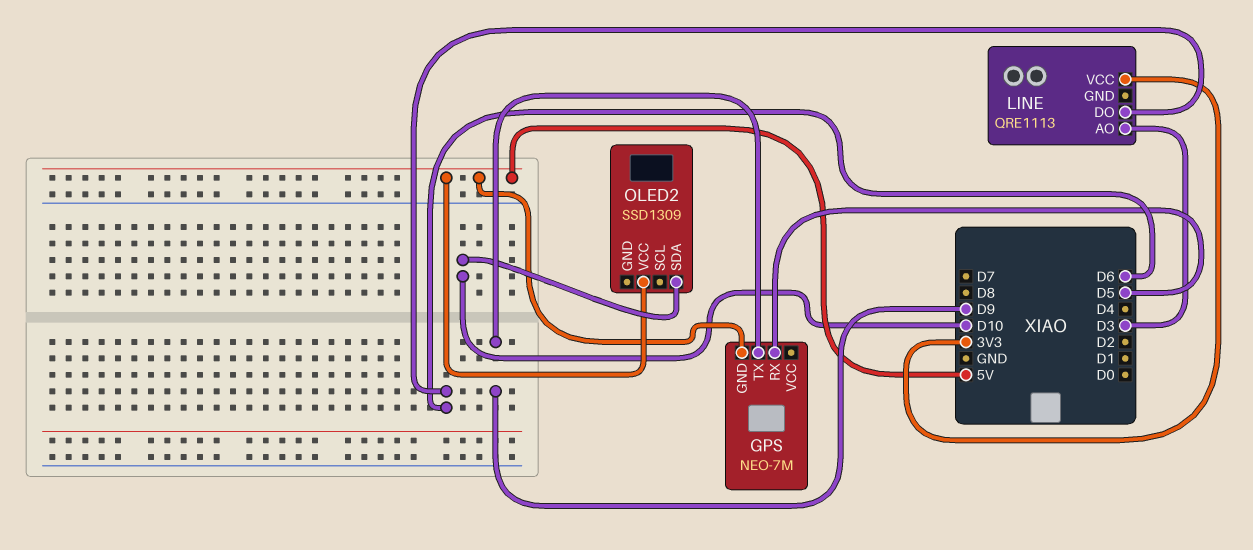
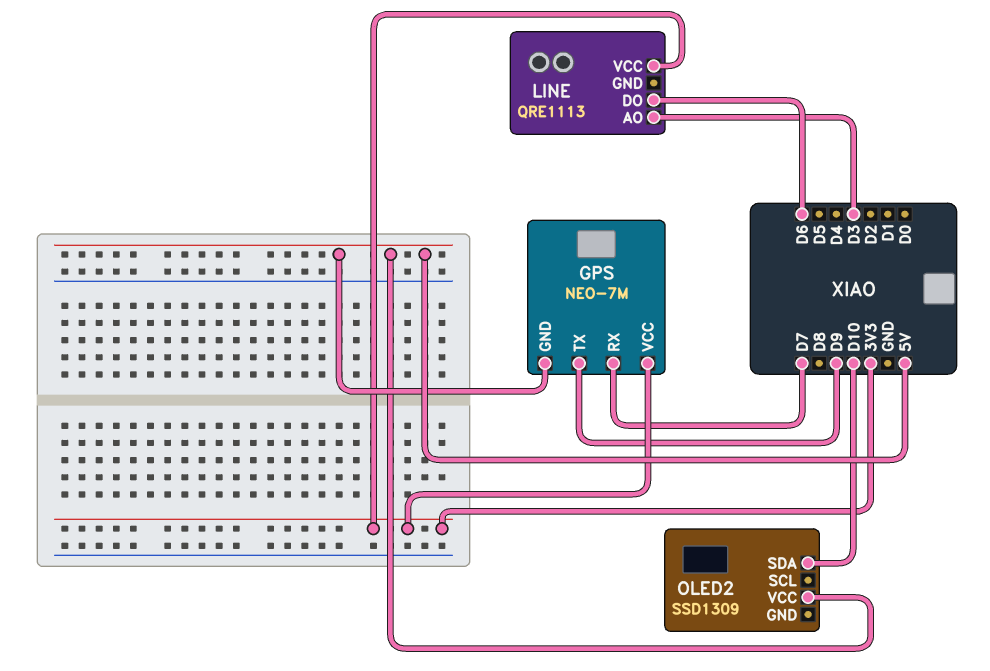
GPS pin RX: D5 -> D7
GPS pin VCC: none -> 3V3

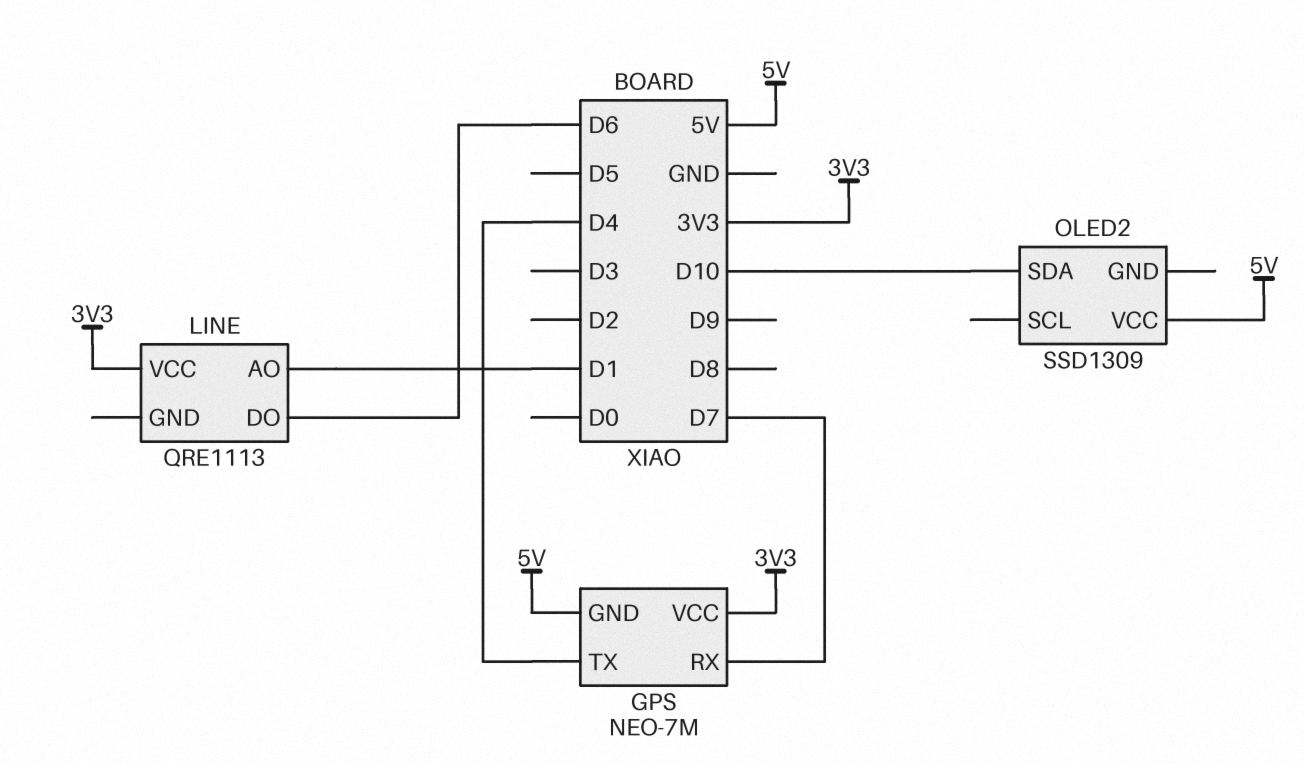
GPS pin TX: D9 -> D4
LINE pin AO: D3 -> D1

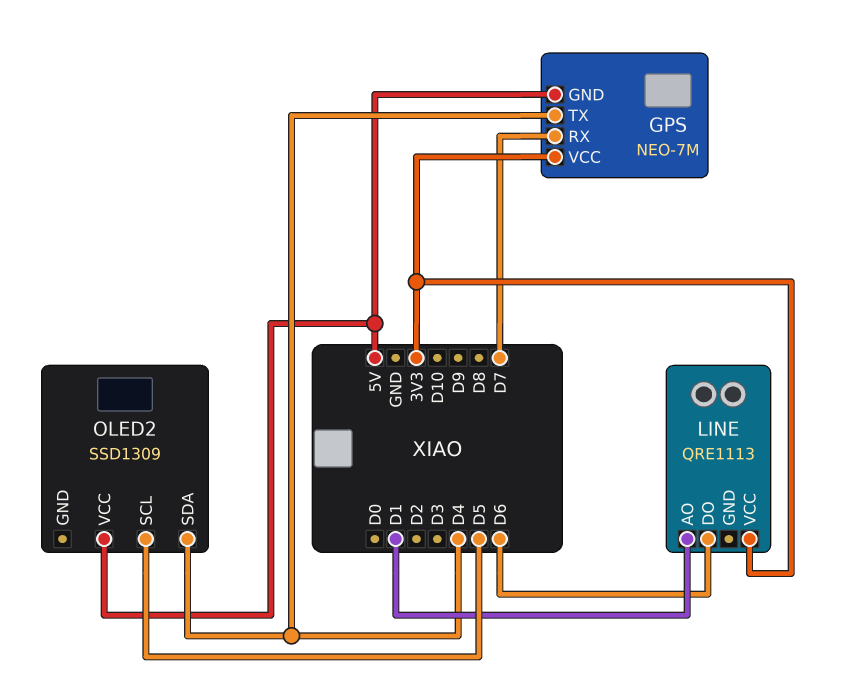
OLED2 pin SCL: none -> D5
OLED2 pin SDA: D10 -> D4

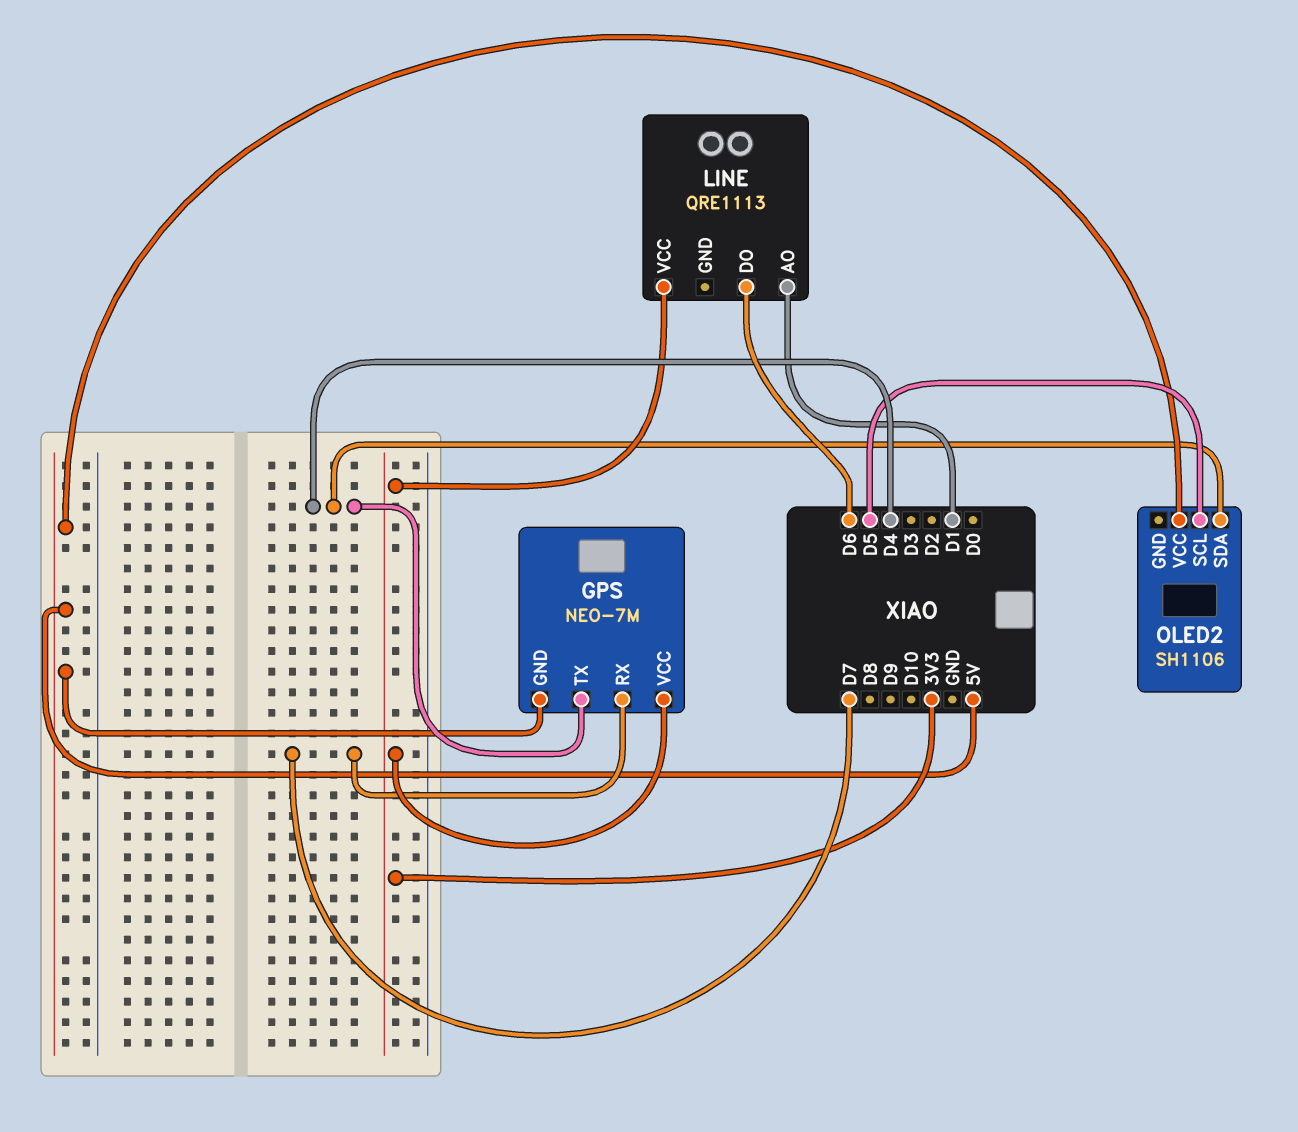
OLED2: SSD1309 -> SH1106

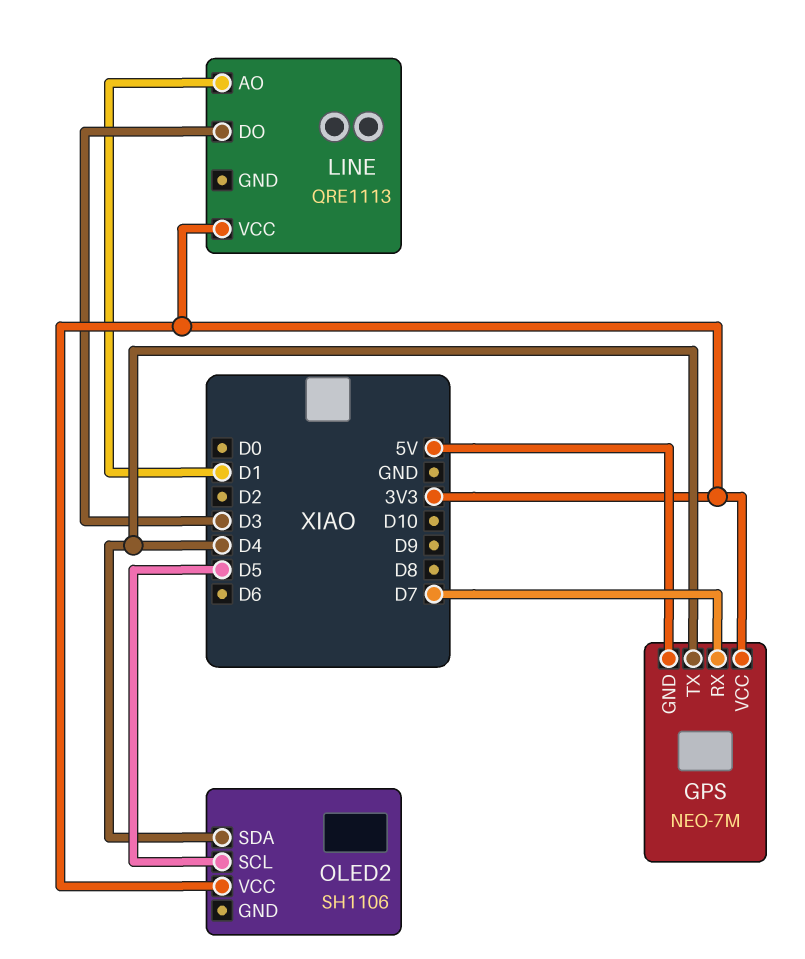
LINE pin DO: D6 -> D3
OLED2 pin VCC: 5V -> 3V3

